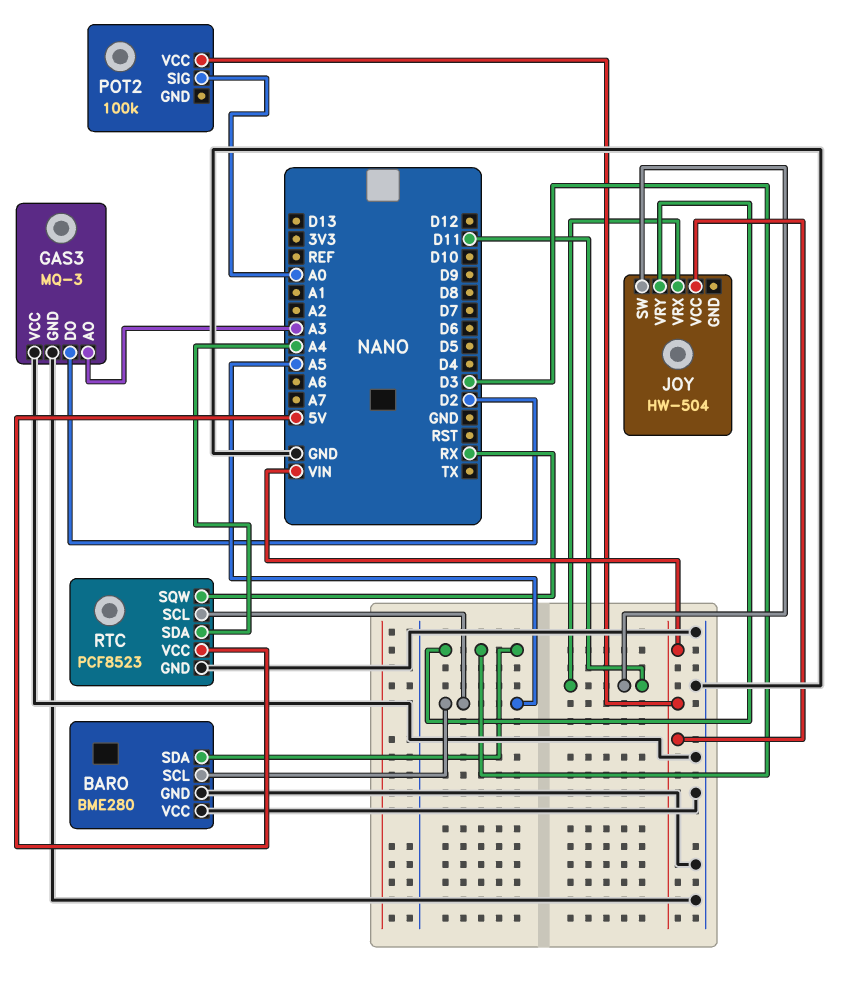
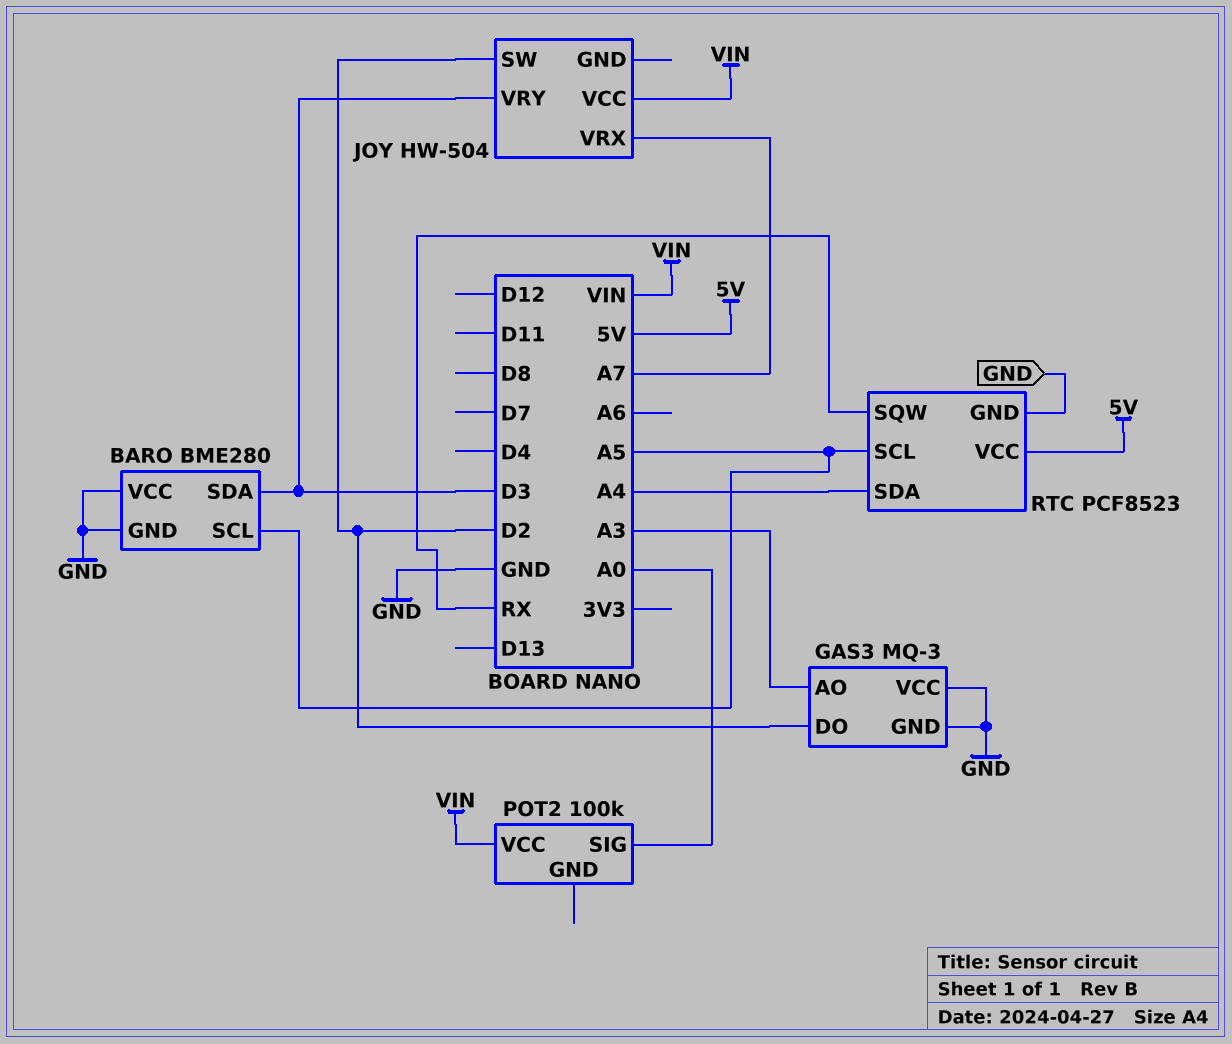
JOY pin SW: D11 -> D2
JOY pin VRX: D11 -> A7

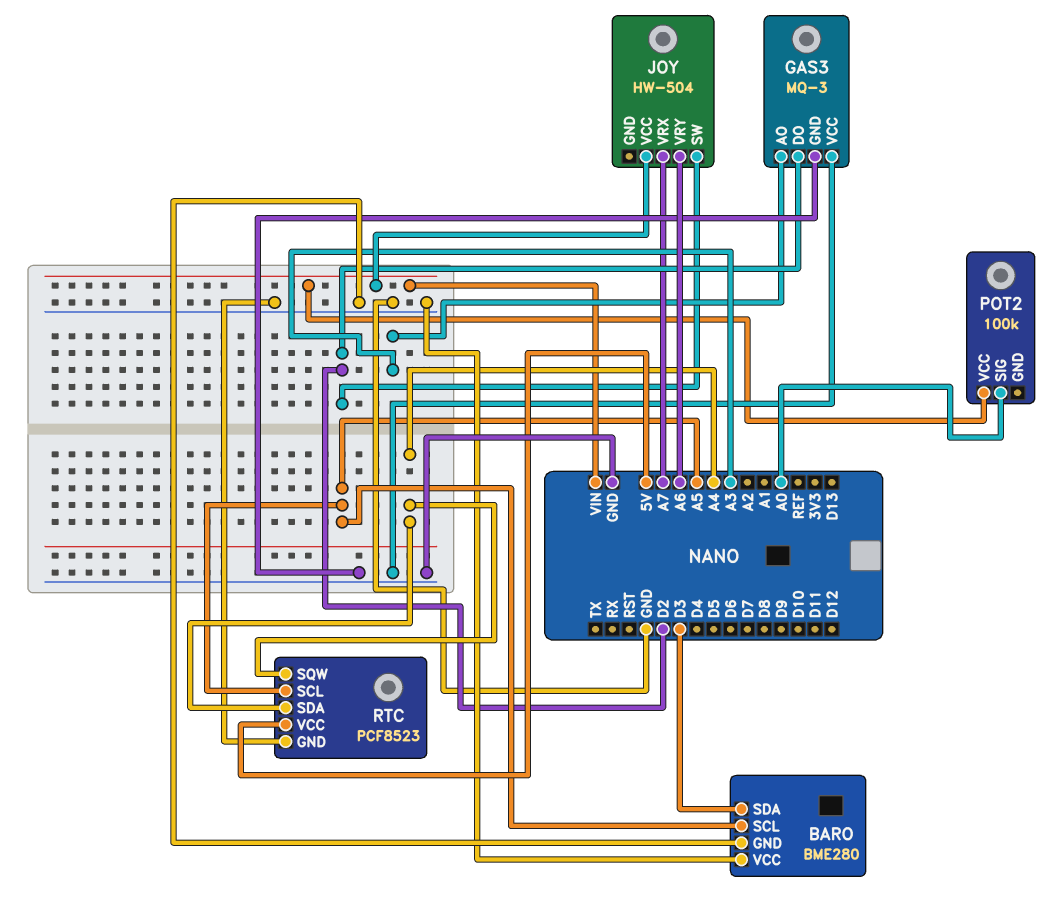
JOY pin VRY: D3 -> A6
RTC pin SQW: RX -> A4

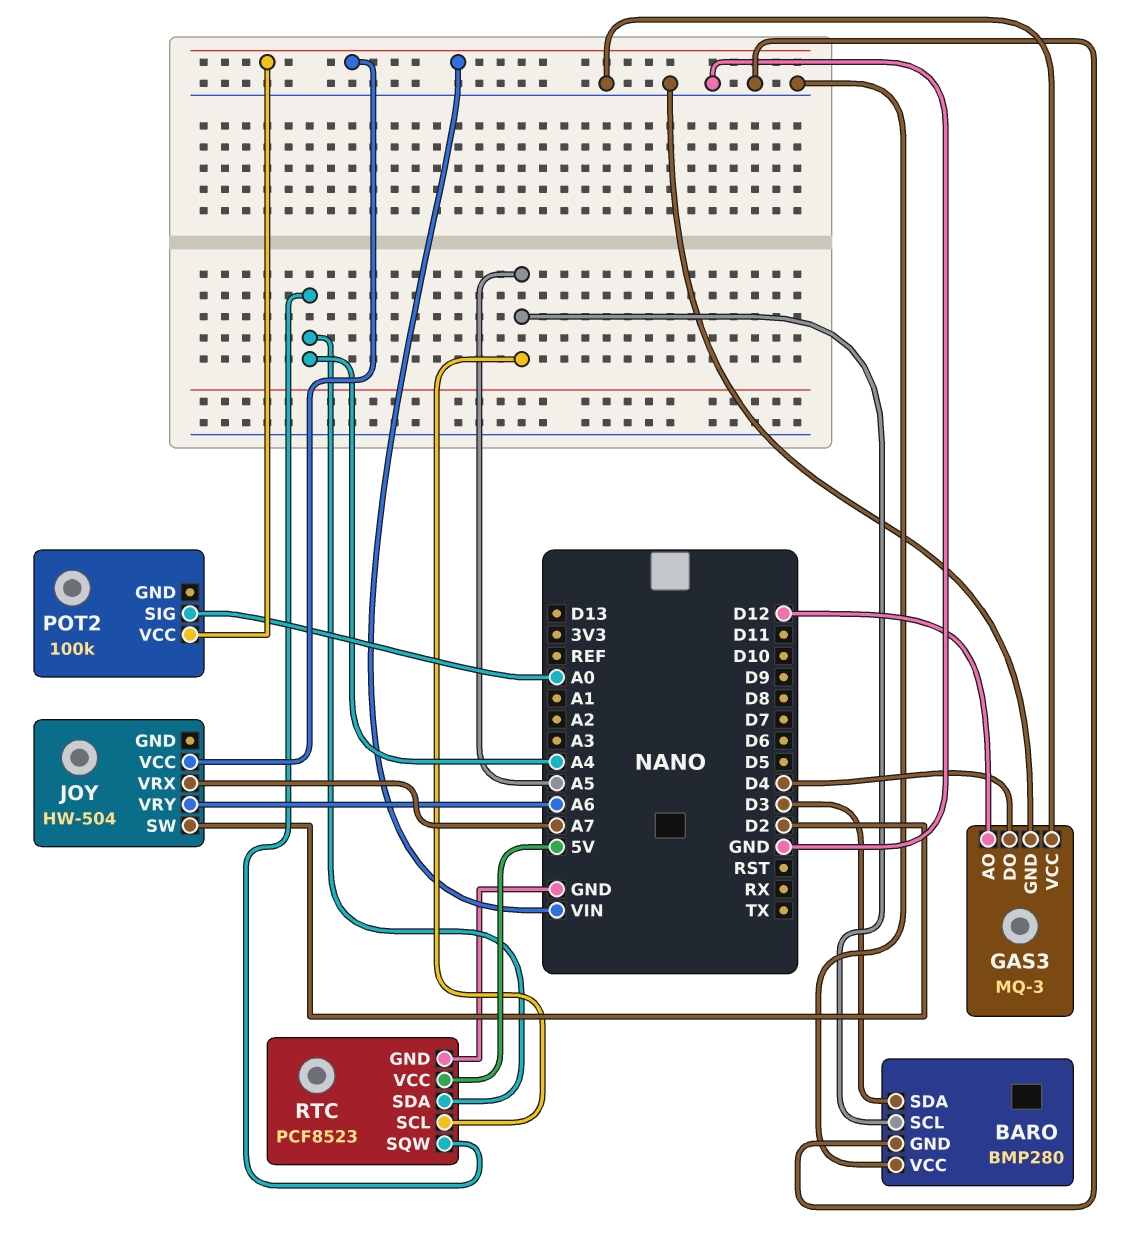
BARO: BME280 -> BMP280
GAS3 pin AO: A3 -> D12
GAS3 pin DO: D2 -> D4

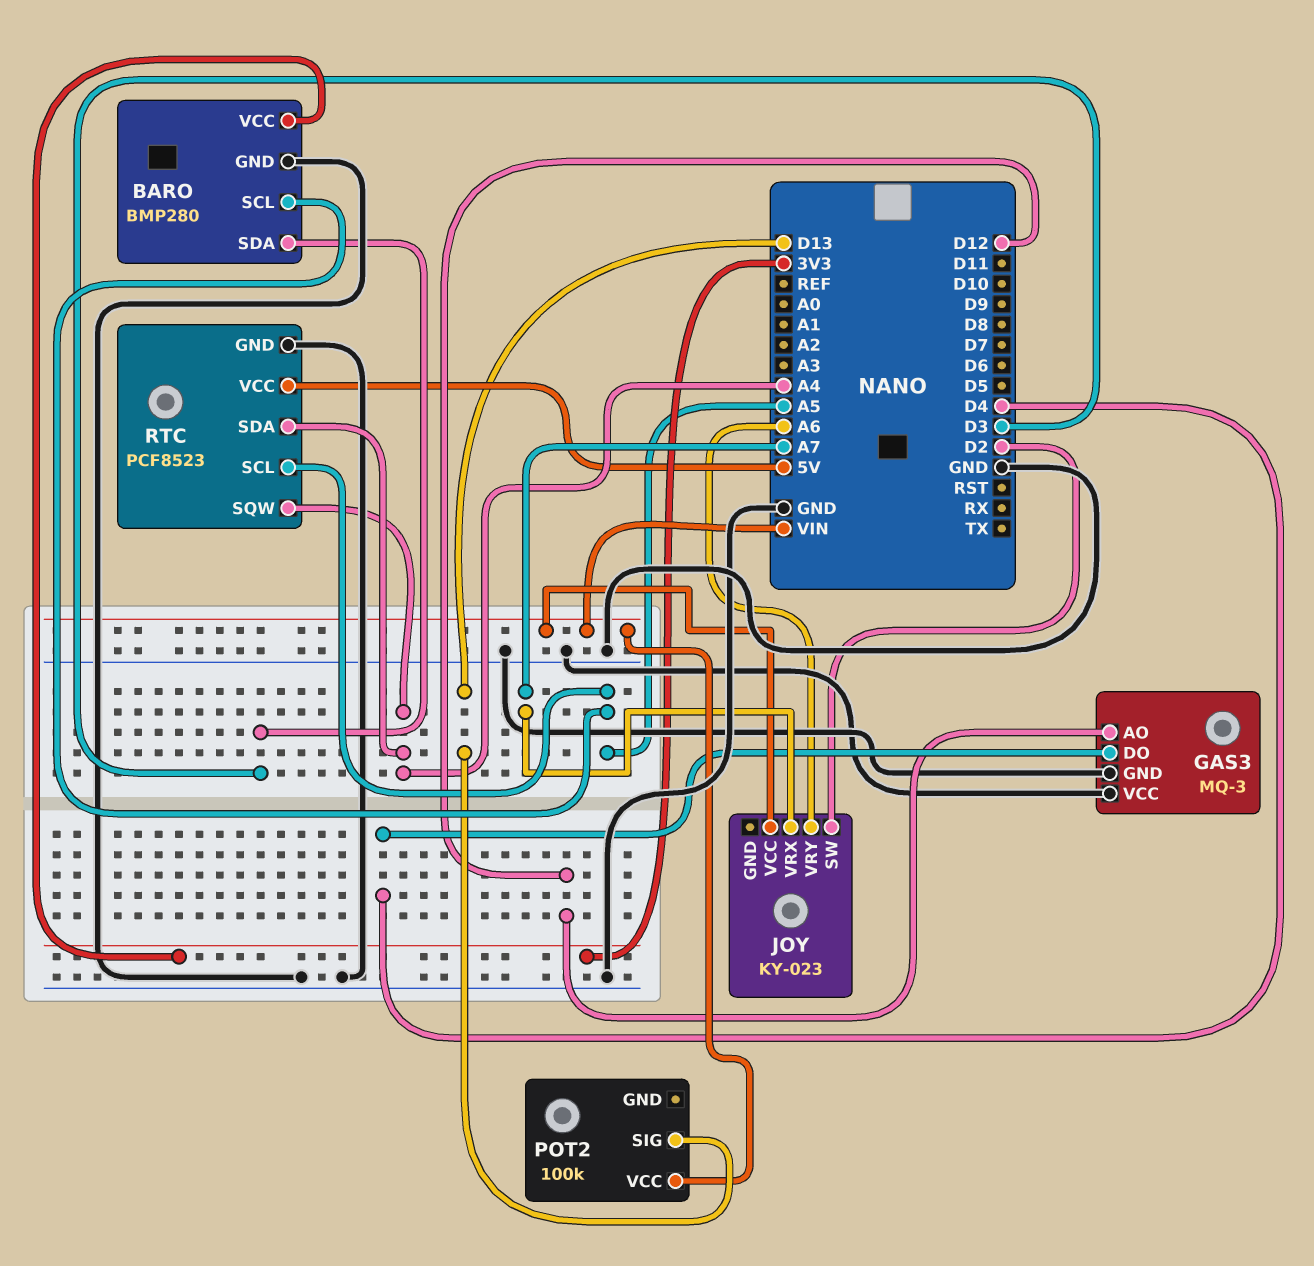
BARO pin VCC: GND -> 3V3
JOY: HW-504 -> KY-023
POT2 pin SIG: A0 -> D13

